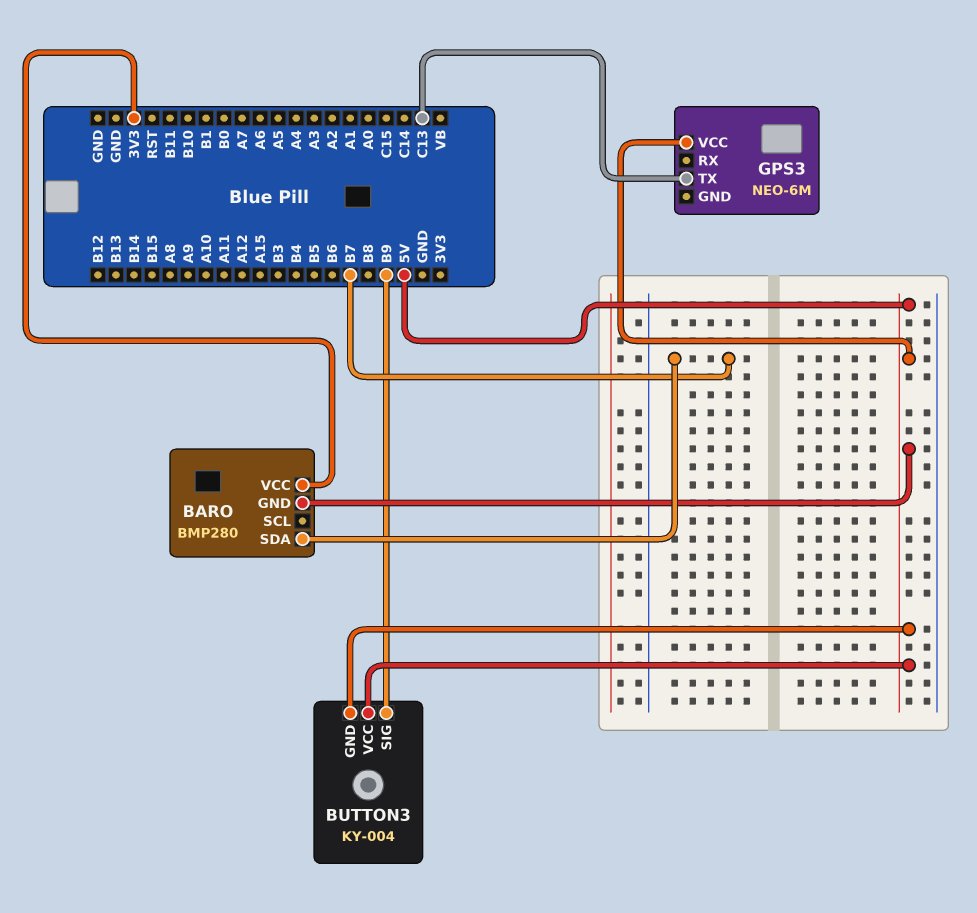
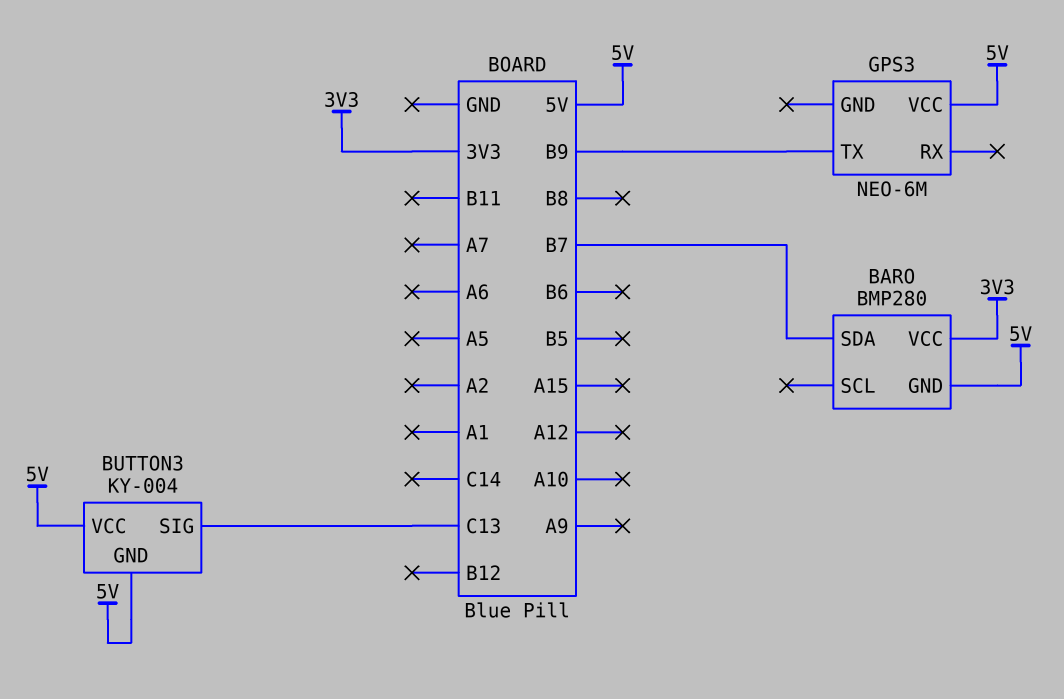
BUTTON3 pin SIG: B9 -> C13
GPS3 pin TX: C13 -> B9

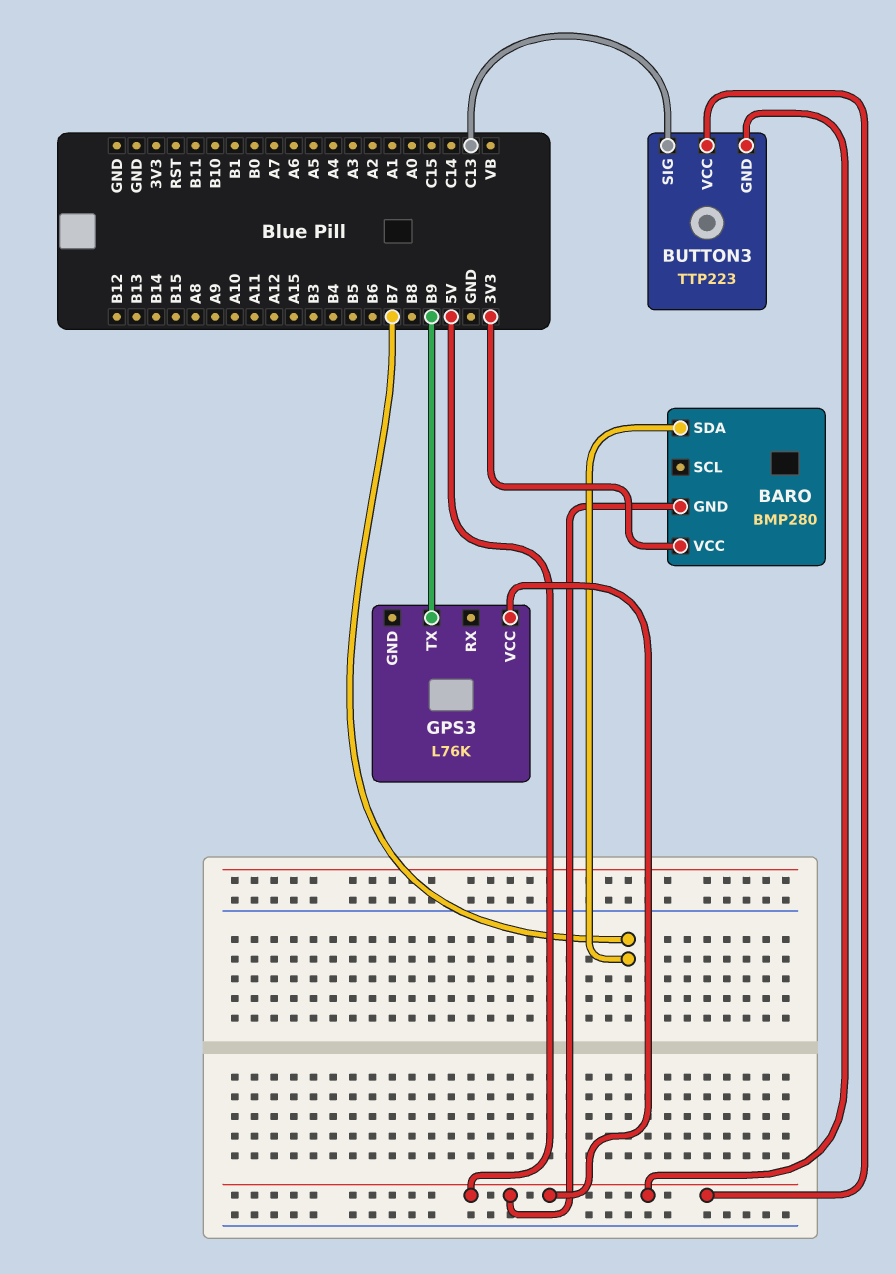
BUTTON3: KY-004 -> TTP223
GPS3: NEO-6M -> L76K

